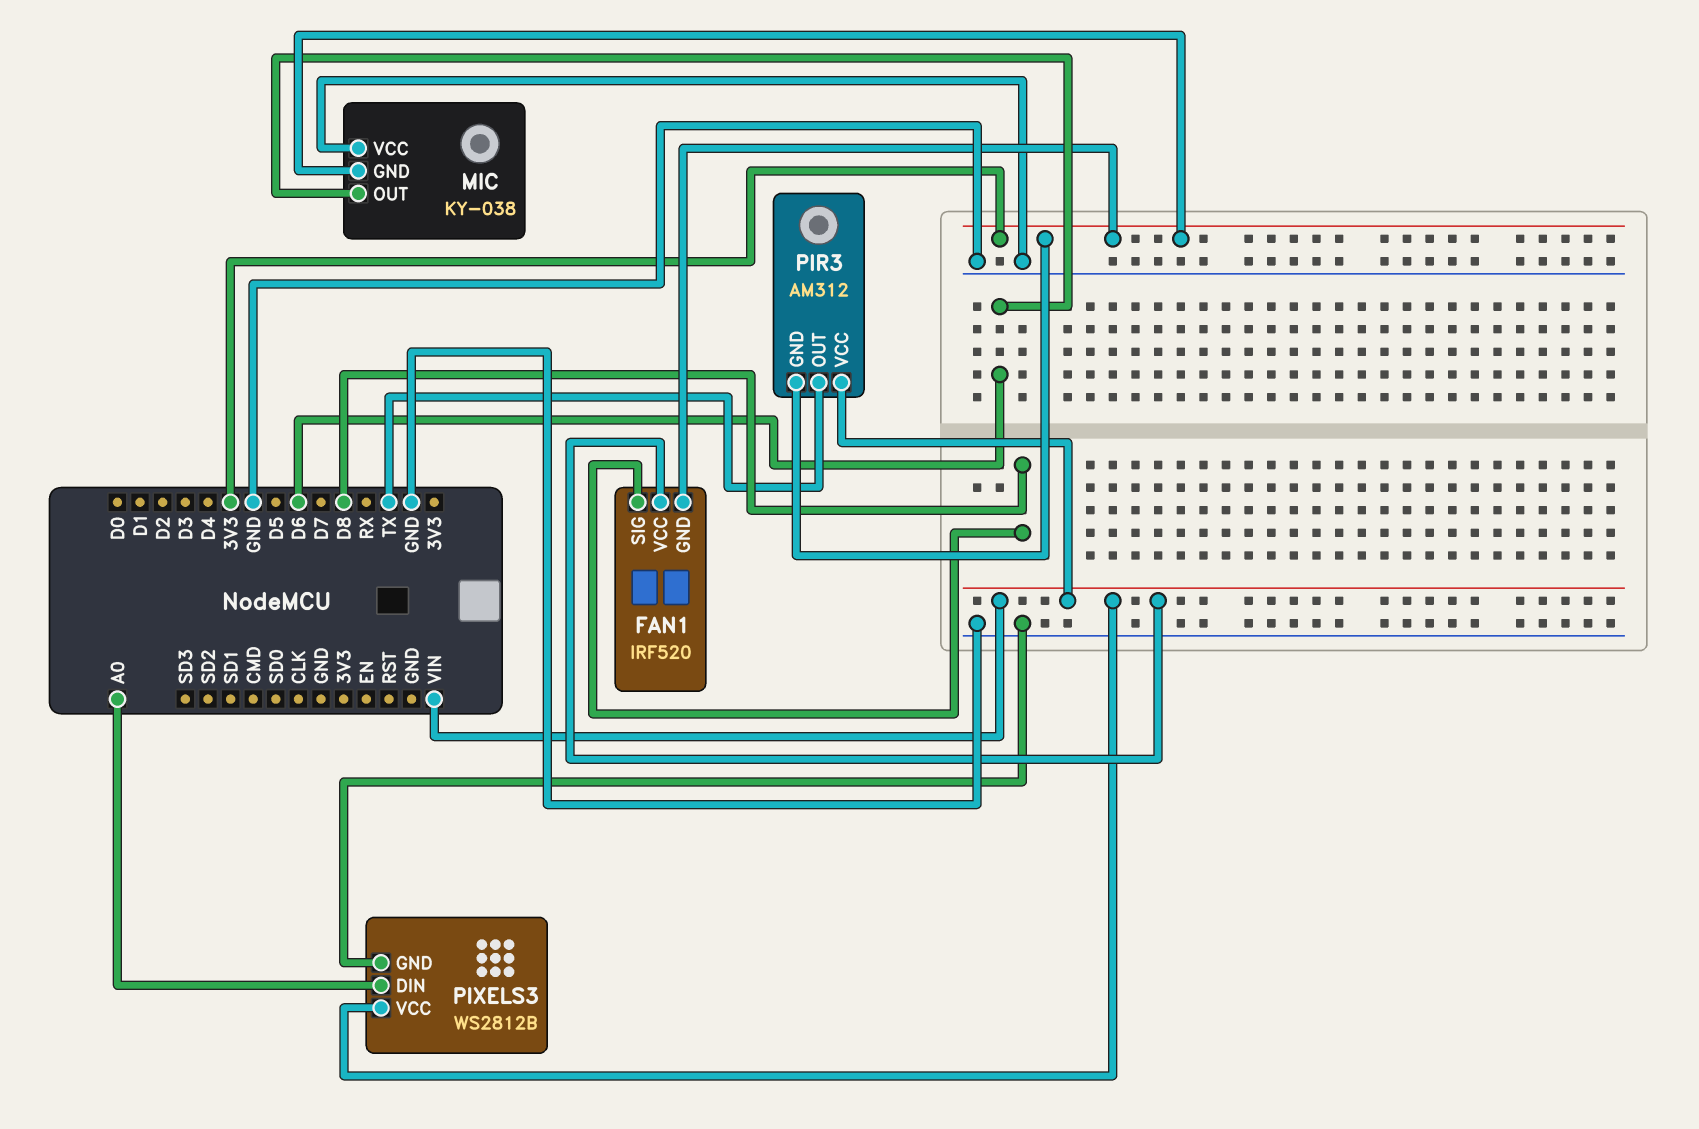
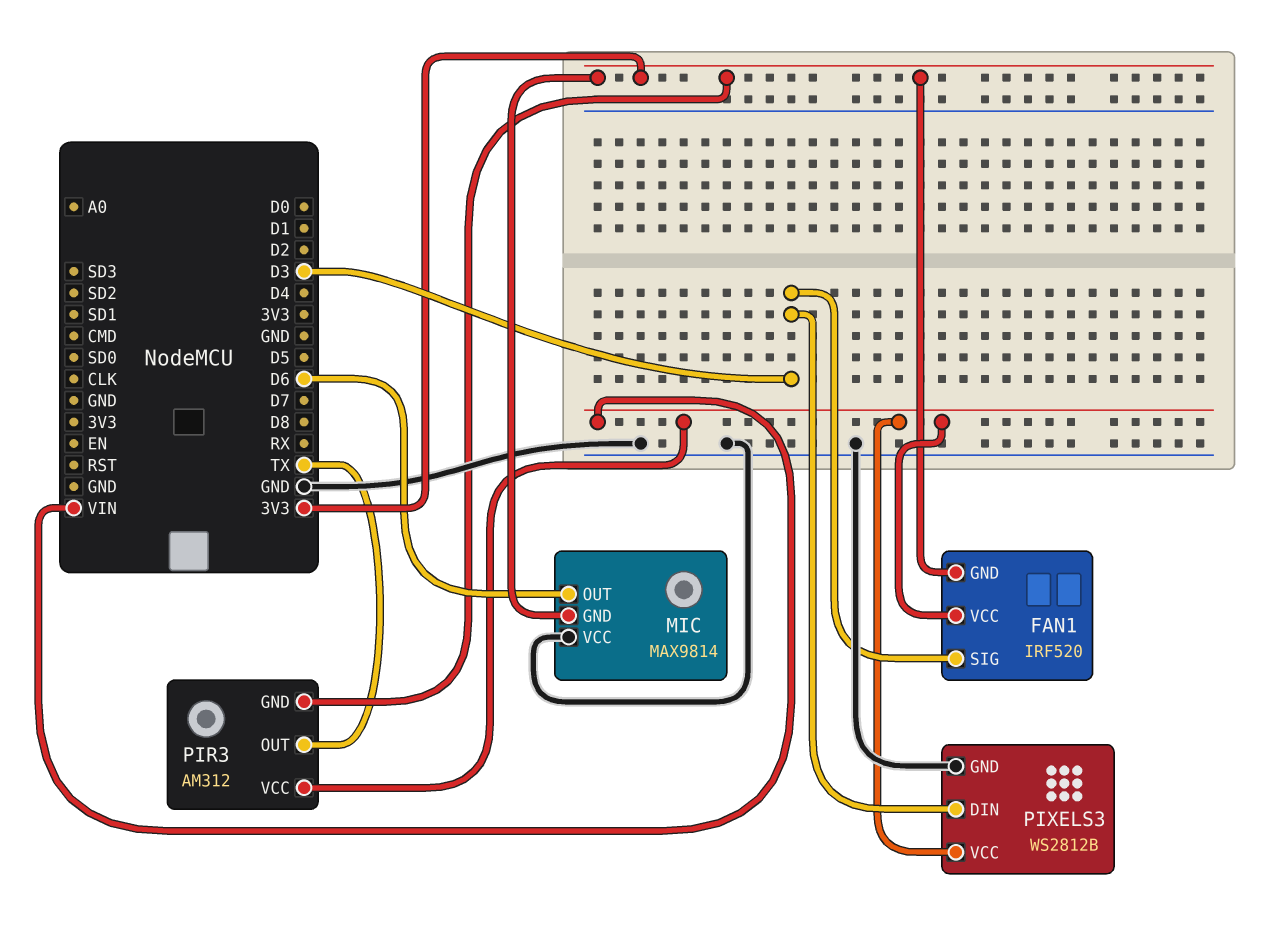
FAN1 pin SIG: D8 -> D3
MIC: KY-038 -> MAX9814
PIXELS3 pin DIN: A0 -> D3

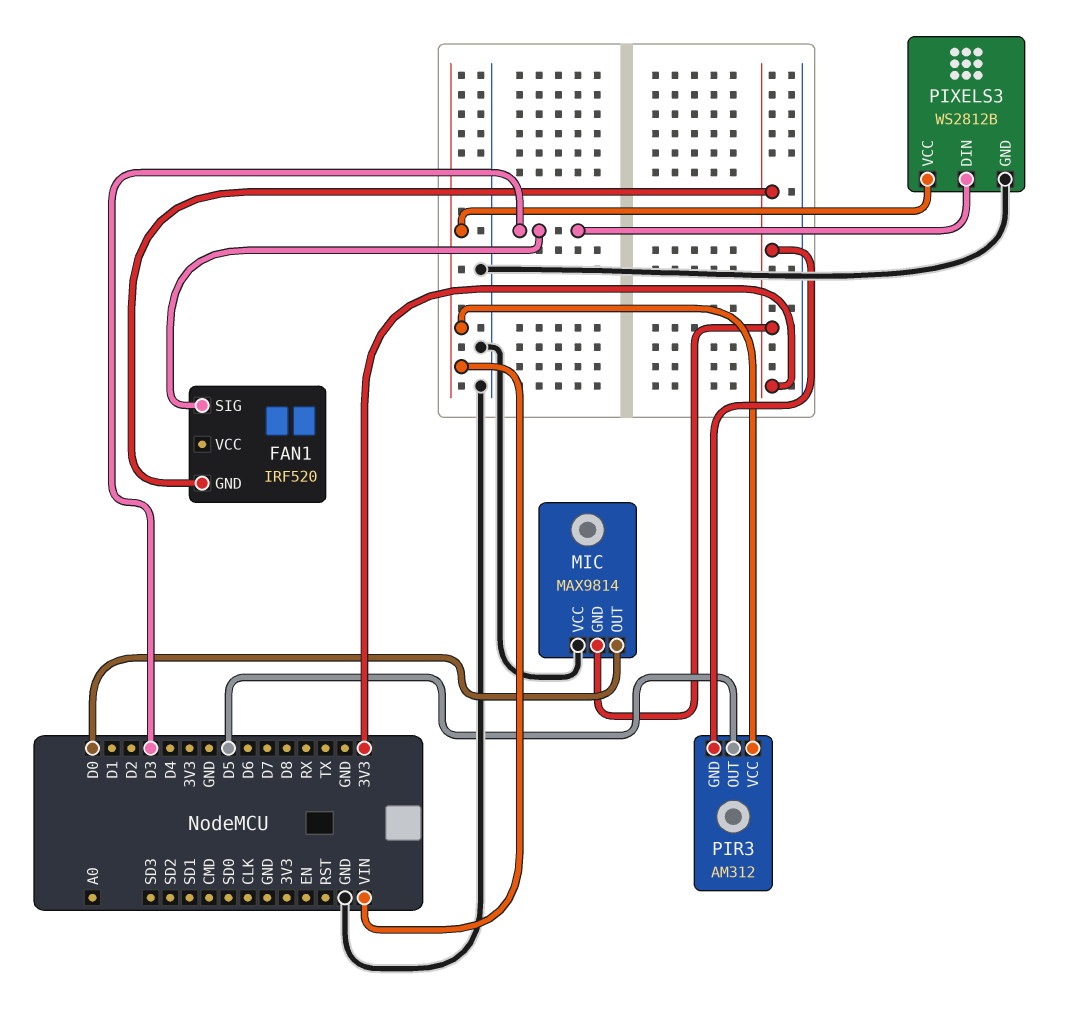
FAN1 pin VCC: VIN -> none
MIC pin OUT: D6 -> D0
PIR3 pin OUT: TX -> D5

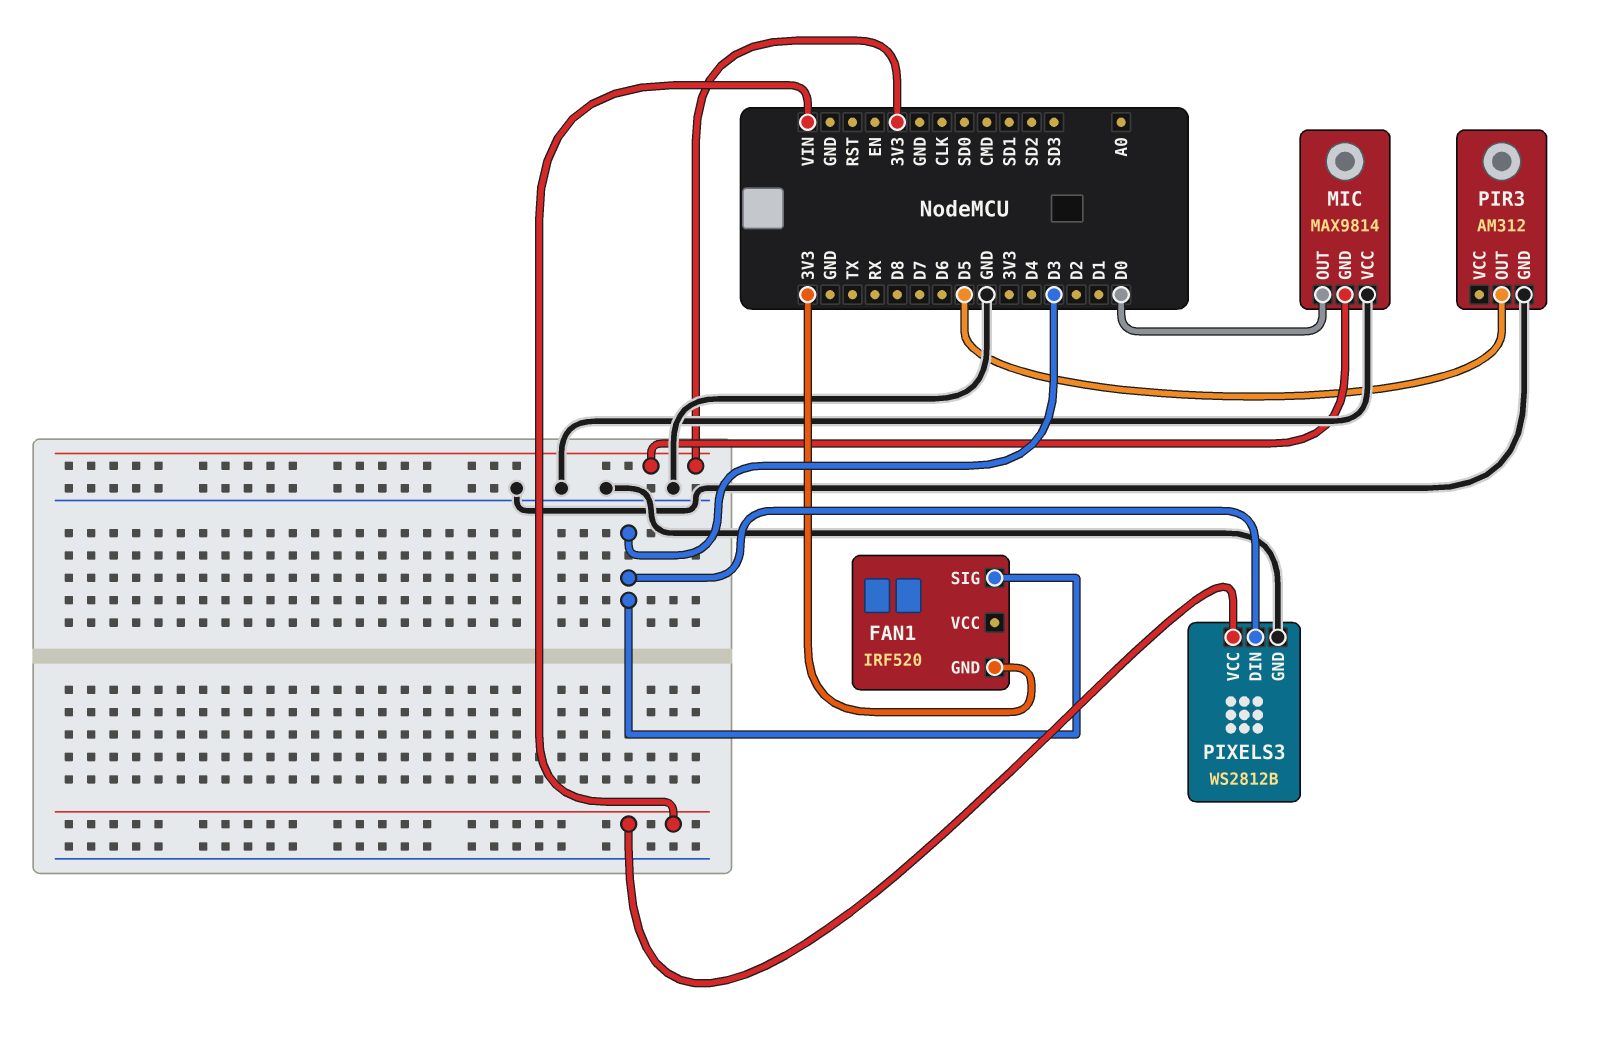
PIR3 pin GND: 3V3 -> GND
PIR3 pin VCC: VIN -> none

